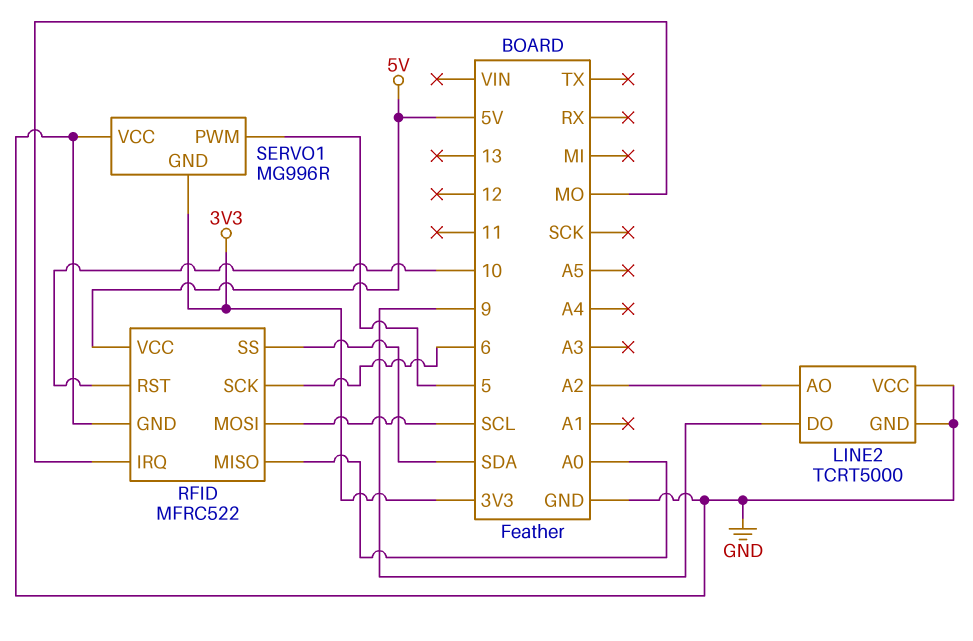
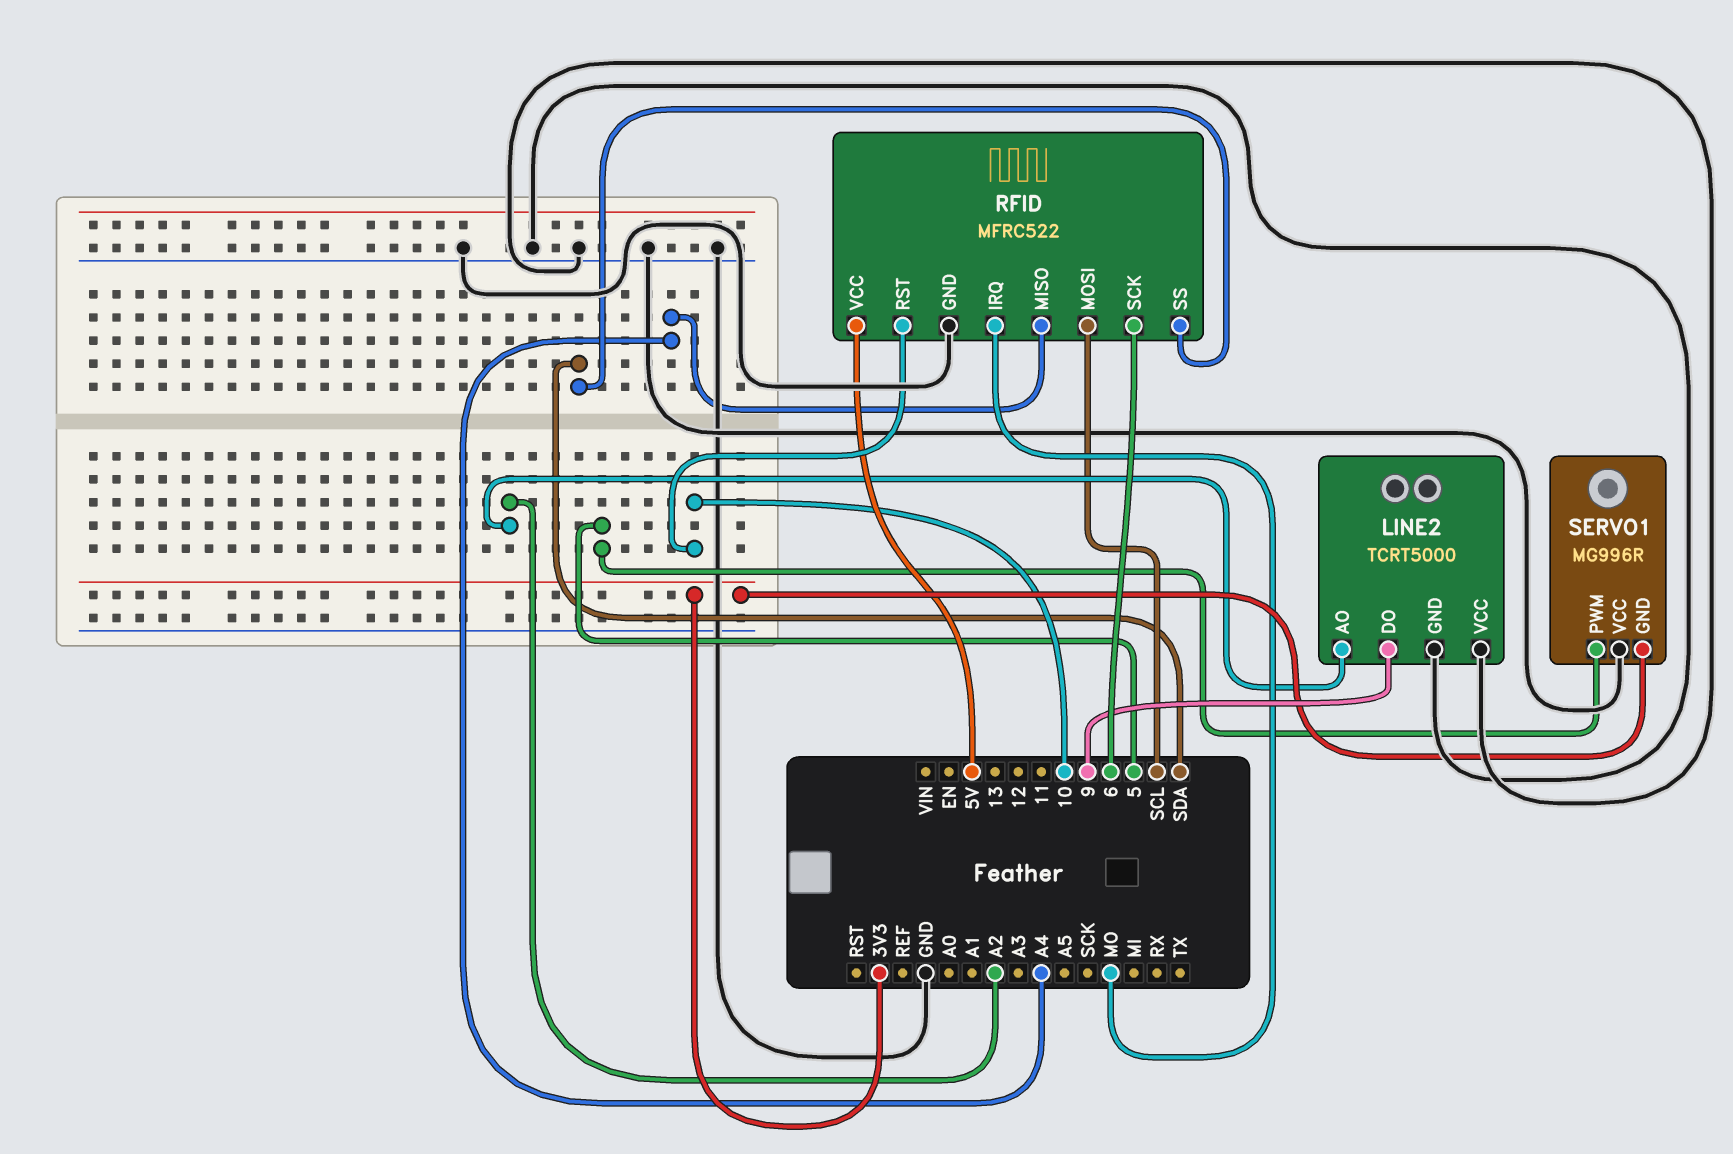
RFID pin MISO: A0 -> A4

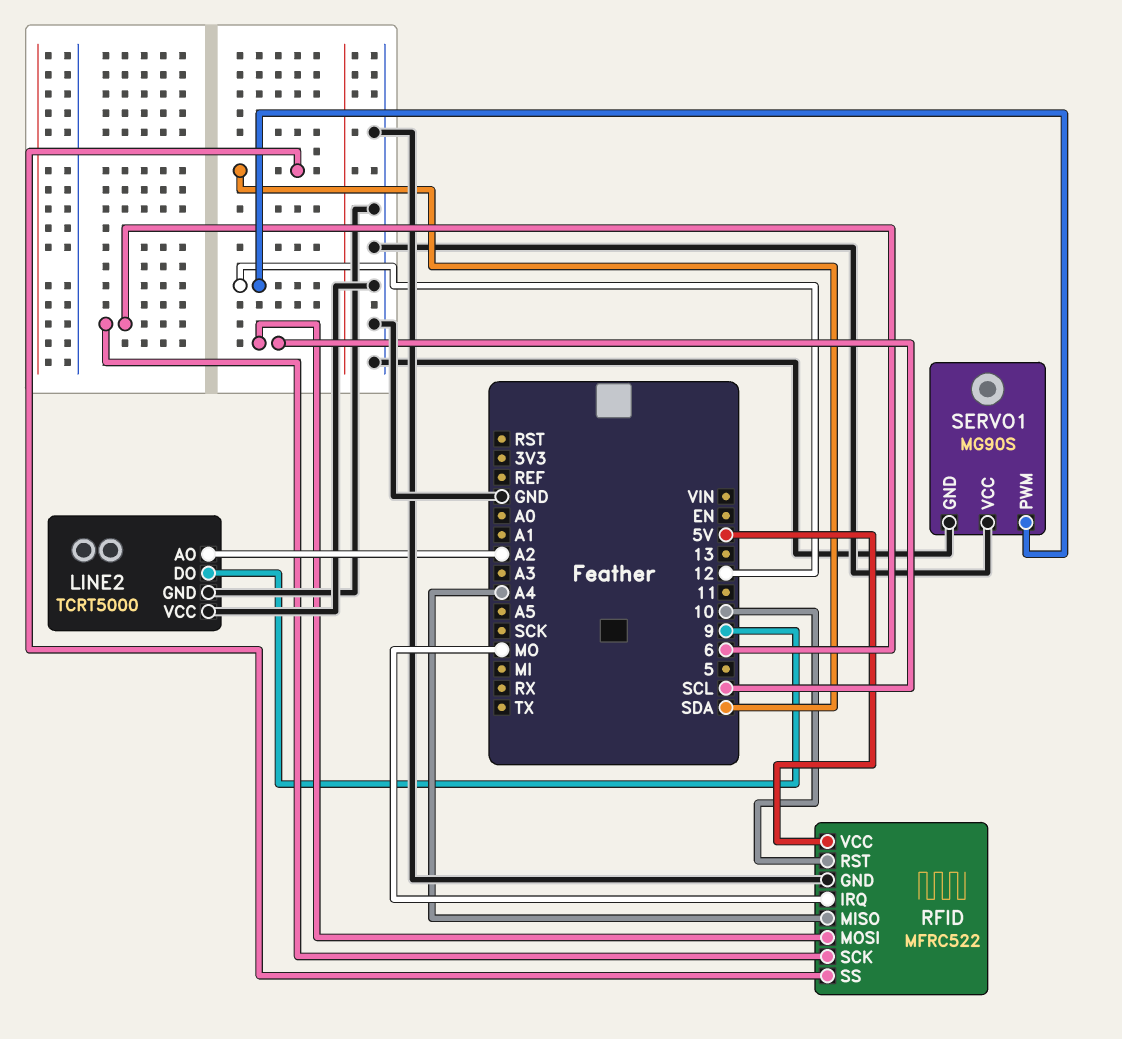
SERVO1: MG996R -> MG90S
SERVO1 pin GND: 3V3 -> GND
SERVO1 pin PWM: 5 -> 12

